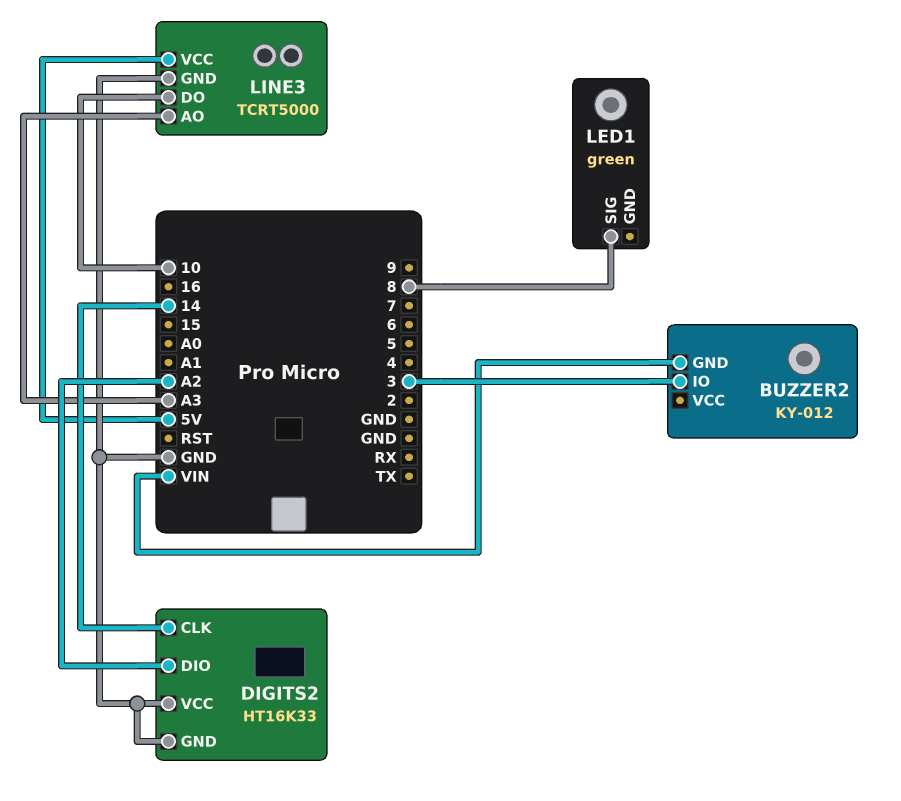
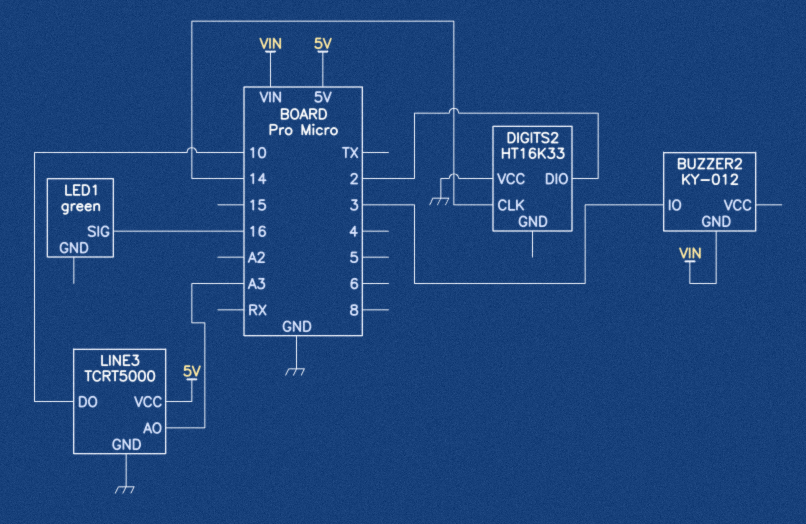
DIGITS2 pin DIO: A2 -> 2
DIGITS2 pin GND: GND -> none
LED1 pin SIG: 8 -> 16

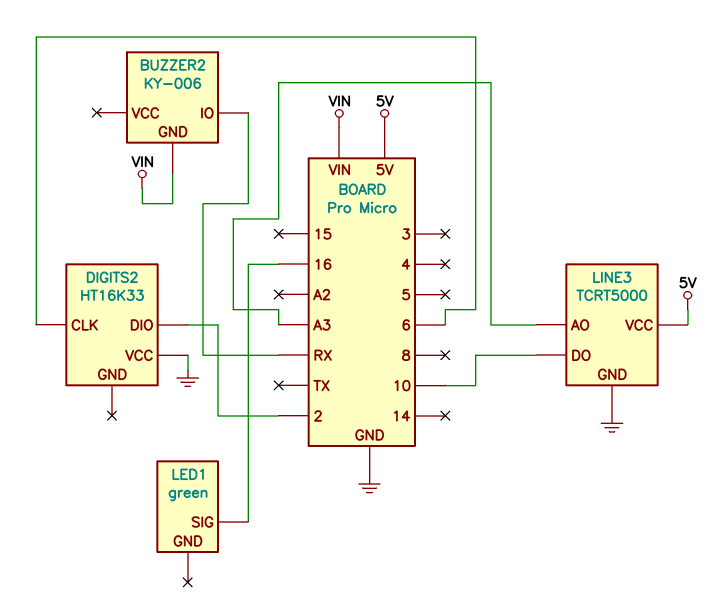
BUZZER2: KY-012 -> KY-006
BUZZER2 pin IO: 3 -> RX
DIGITS2 pin CLK: 14 -> 6

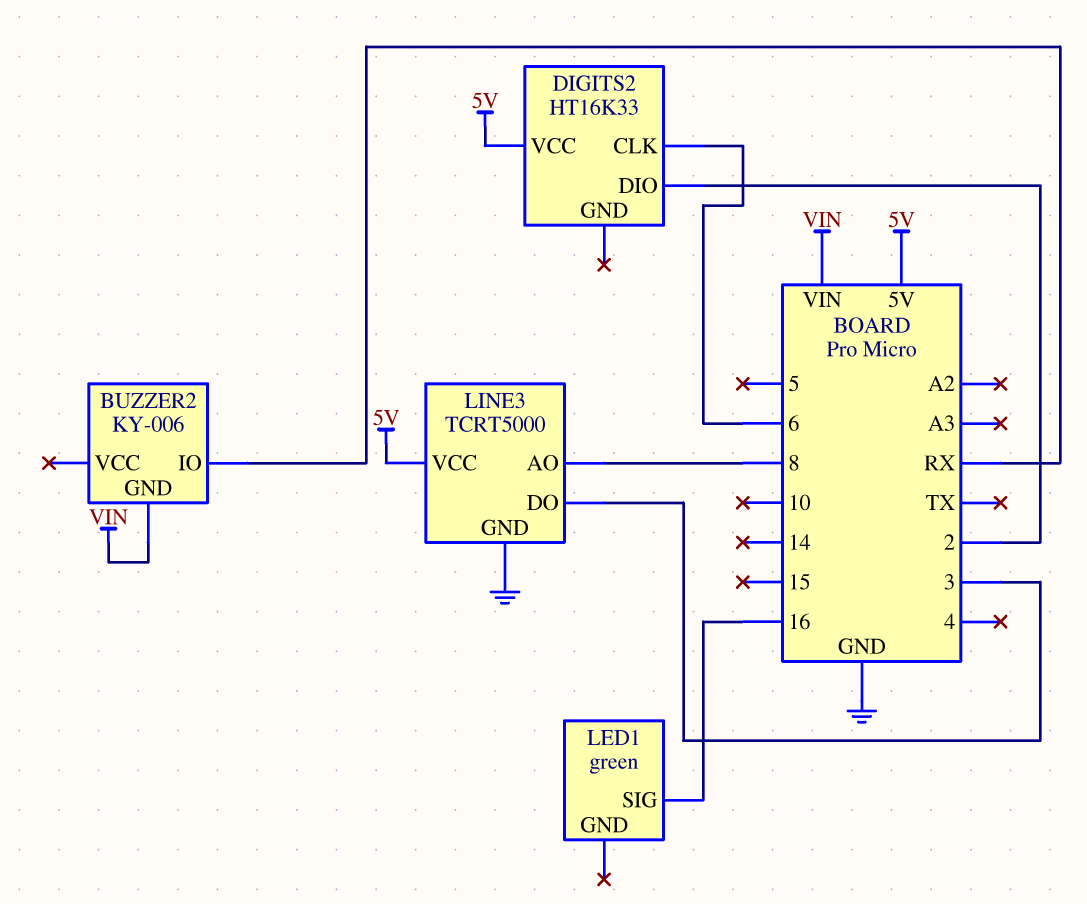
DIGITS2 pin VCC: GND -> 5V
LINE3 pin AO: A3 -> 8
LINE3 pin DO: 10 -> 3

